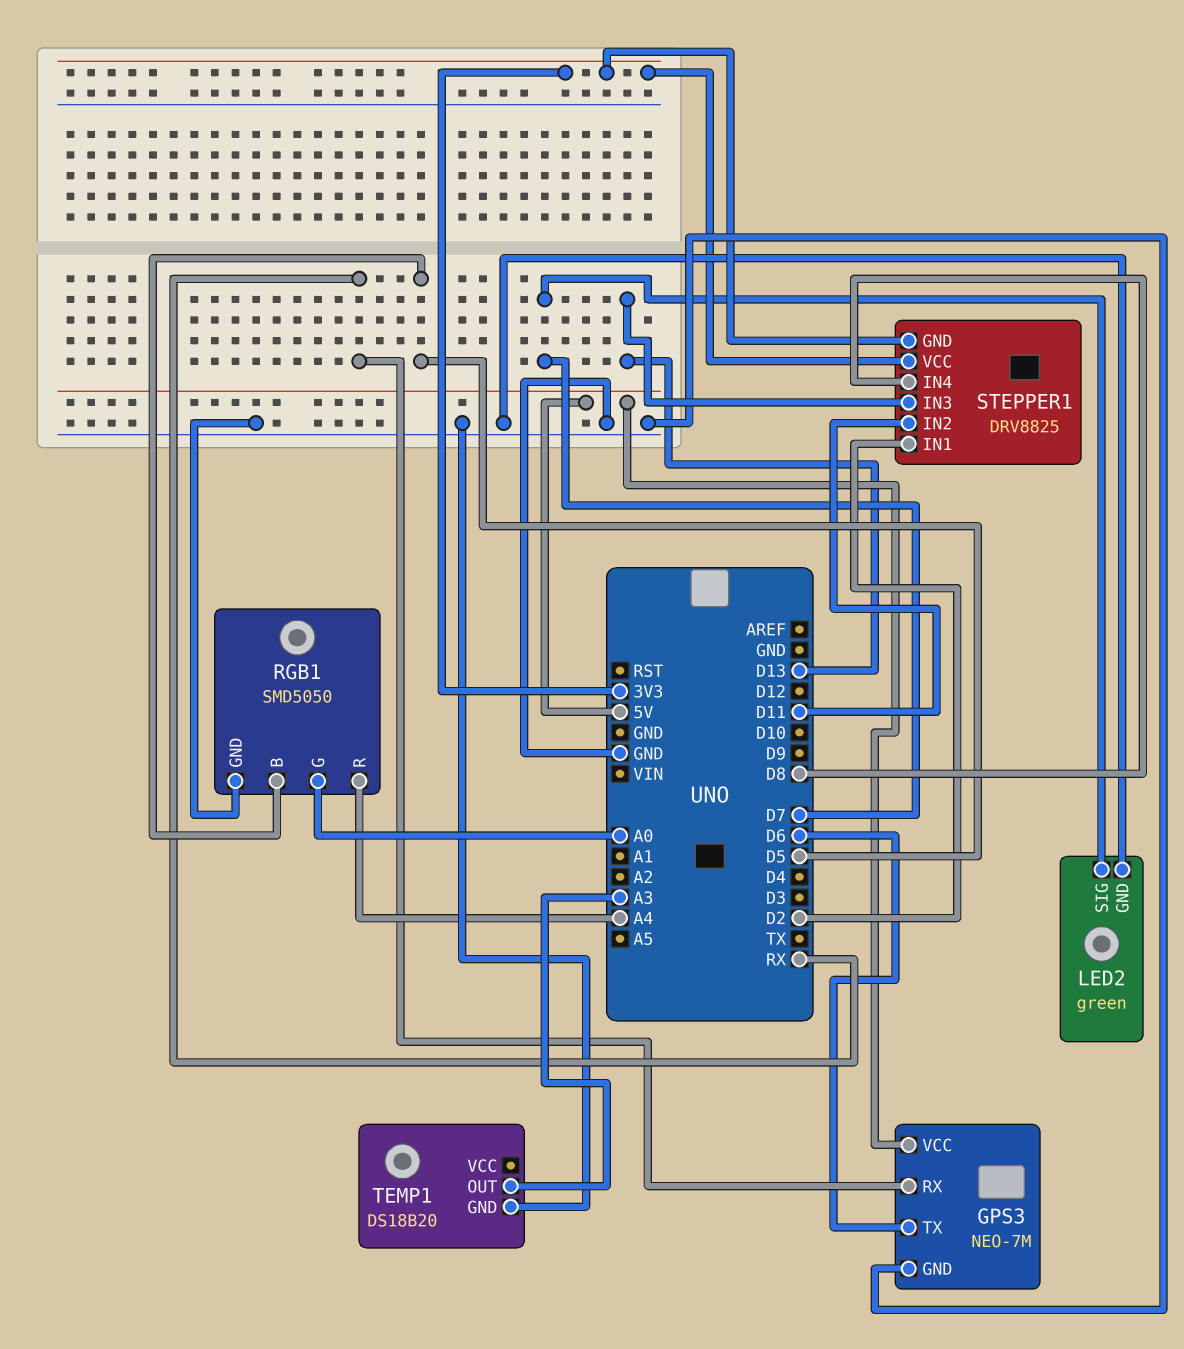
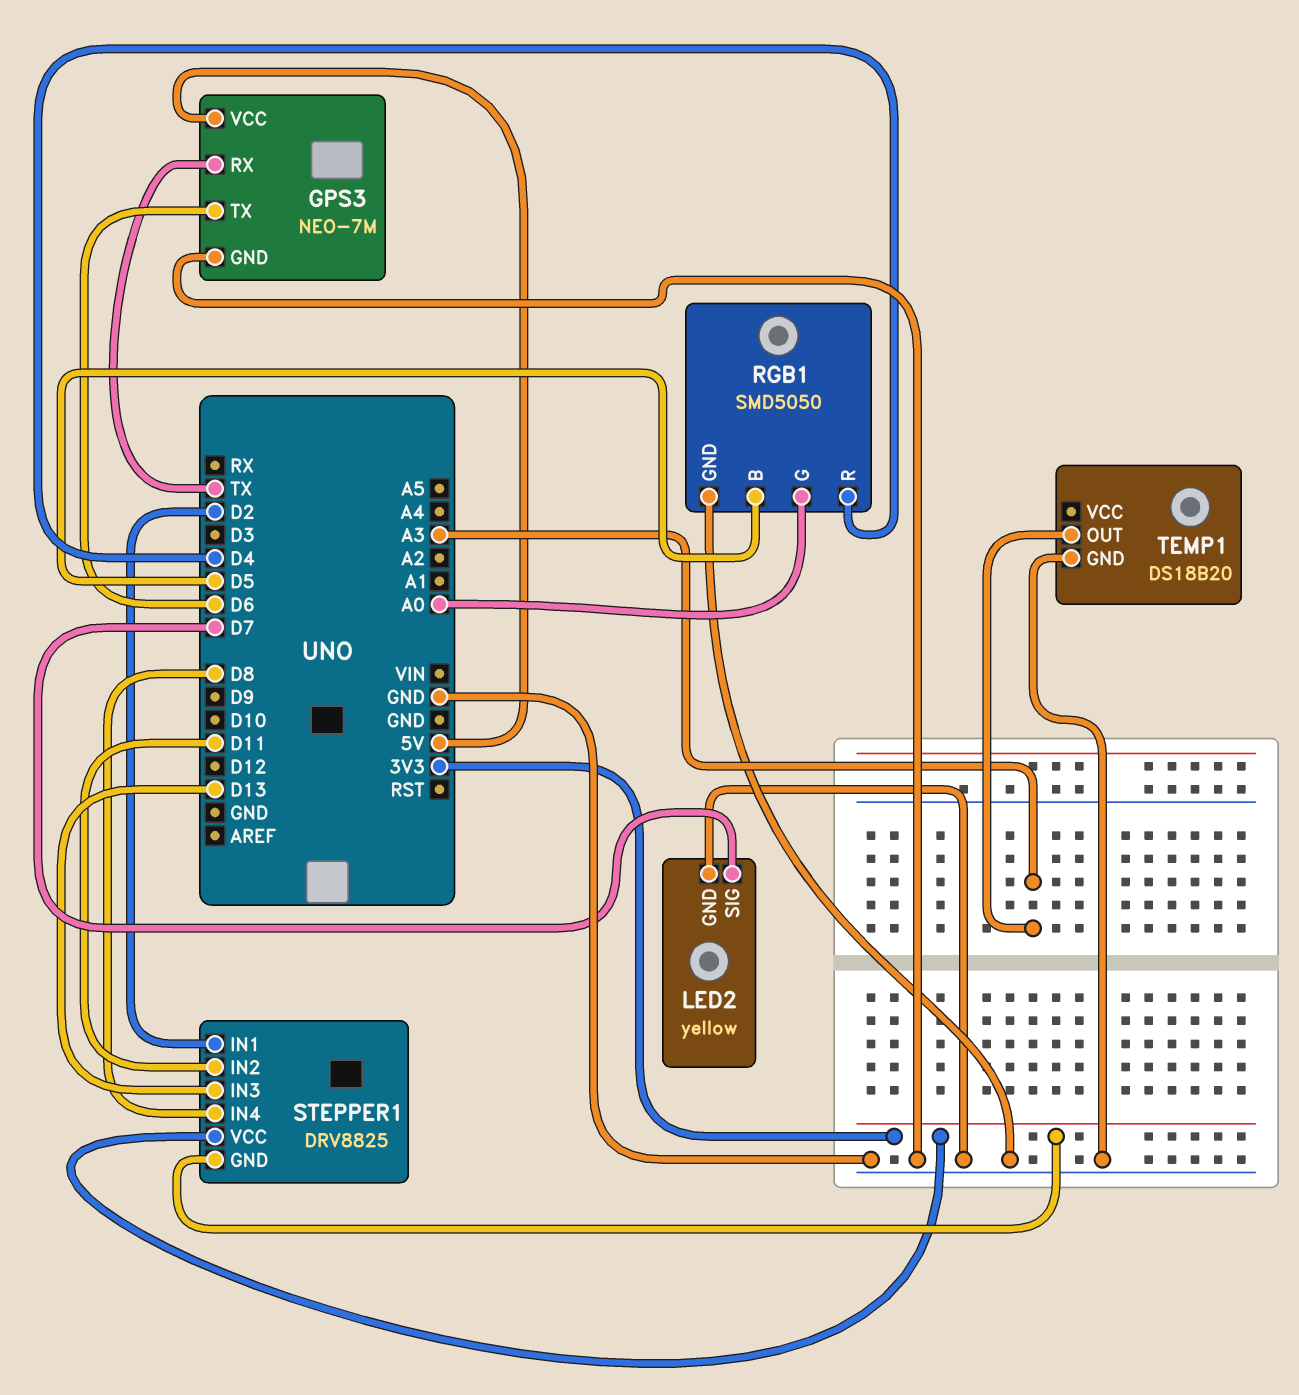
GPS3 pin RX: RX -> TX
LED2: green -> yellow
RGB1 pin R: A4 -> D4

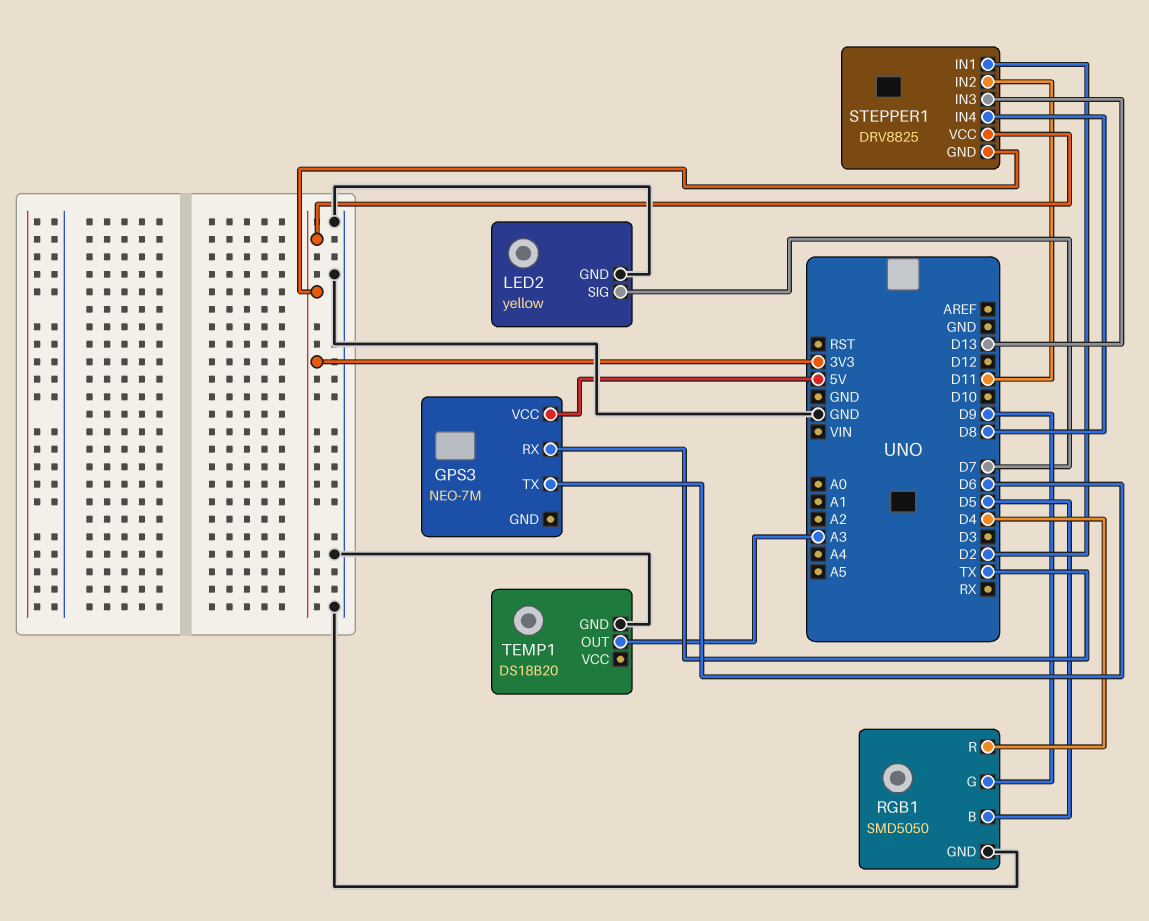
GPS3 pin GND: GND -> none
RGB1 pin G: A0 -> D9

